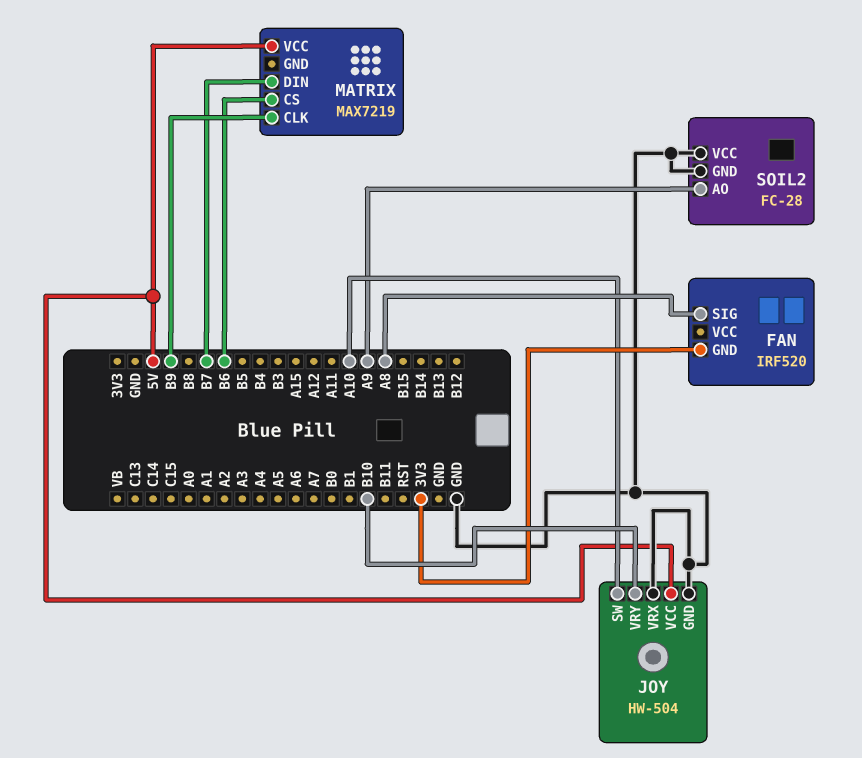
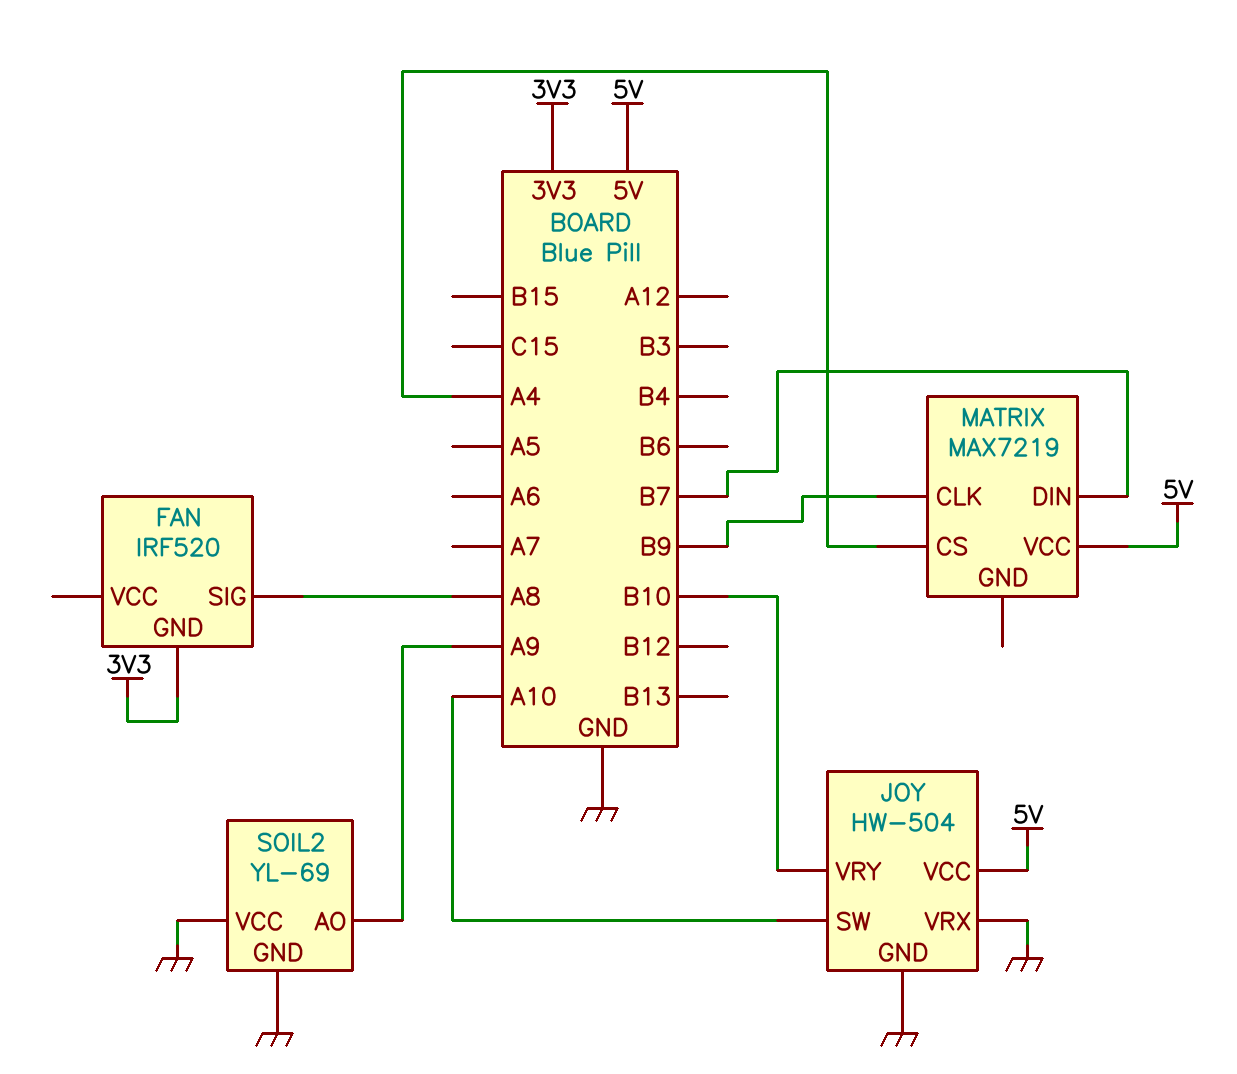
MATRIX pin CS: B6 -> A4
SOIL2: FC-28 -> YL-69

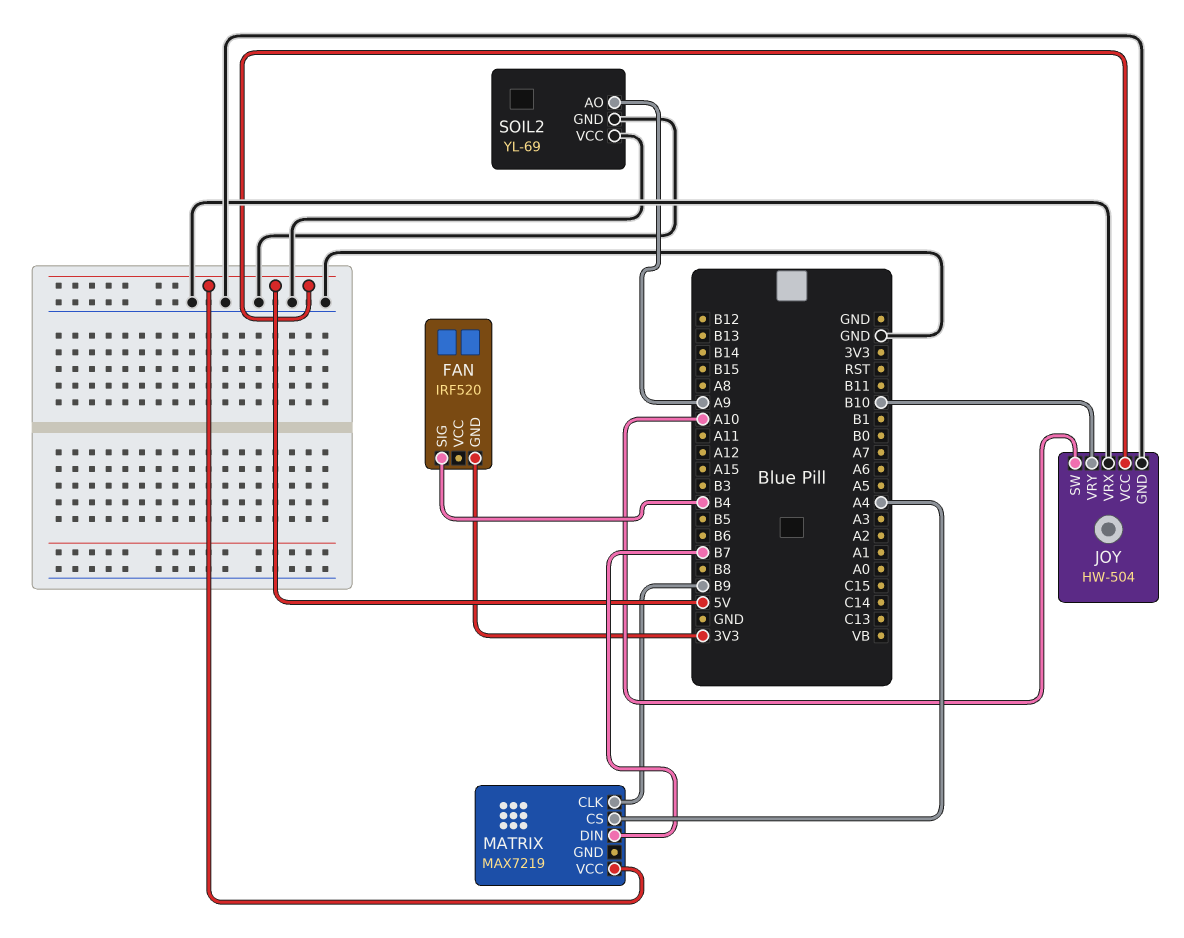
FAN pin SIG: A8 -> B4

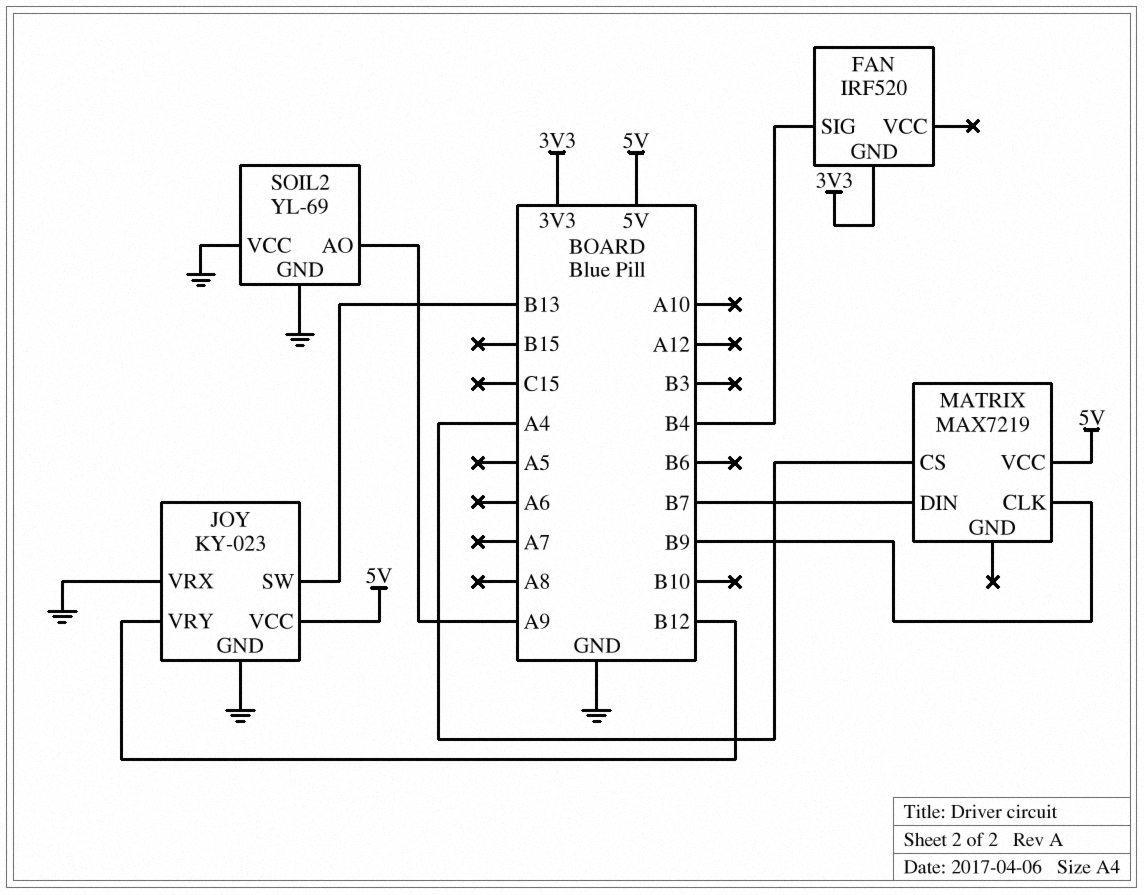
JOY: HW-504 -> KY-023
JOY pin SW: A10 -> B13
JOY pin VRY: B10 -> B12

